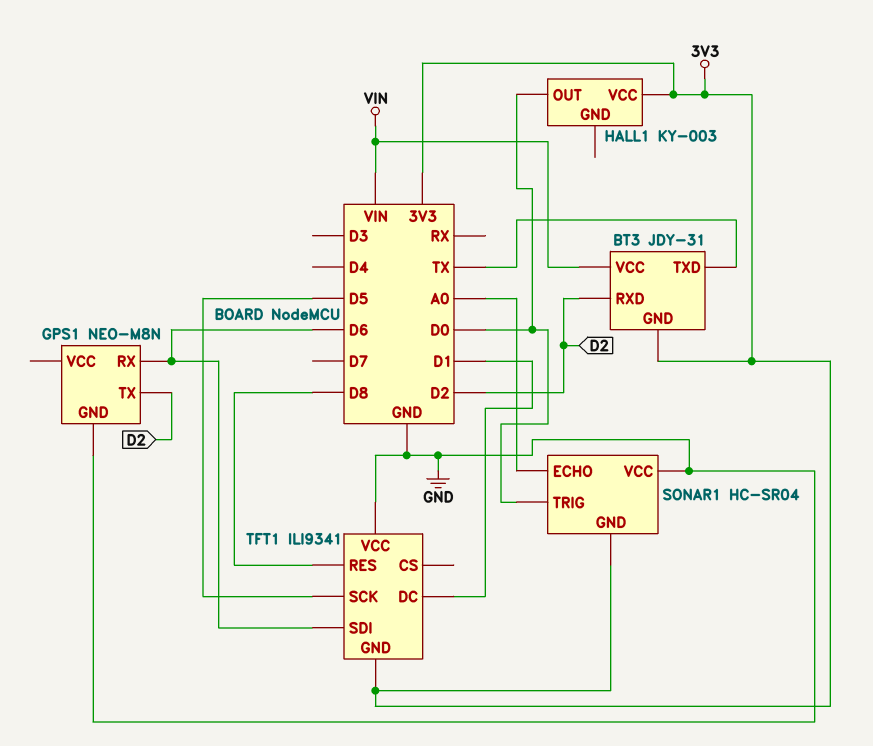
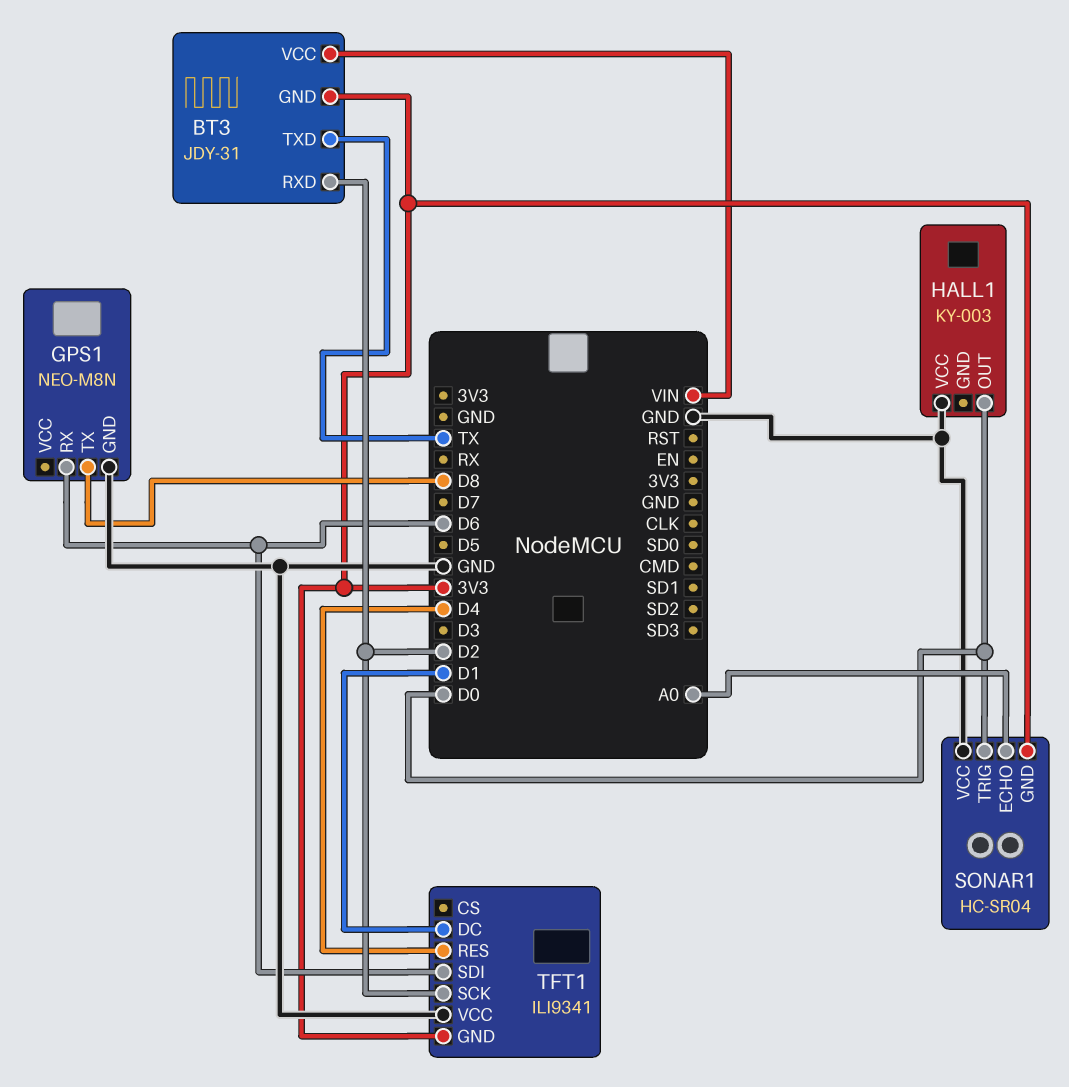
GPS1 pin TX: D2 -> D8
HALL1 pin VCC: 3V3 -> GND
TFT1 pin RES: D8 -> D4
TFT1 pin SCK: D5 -> D2

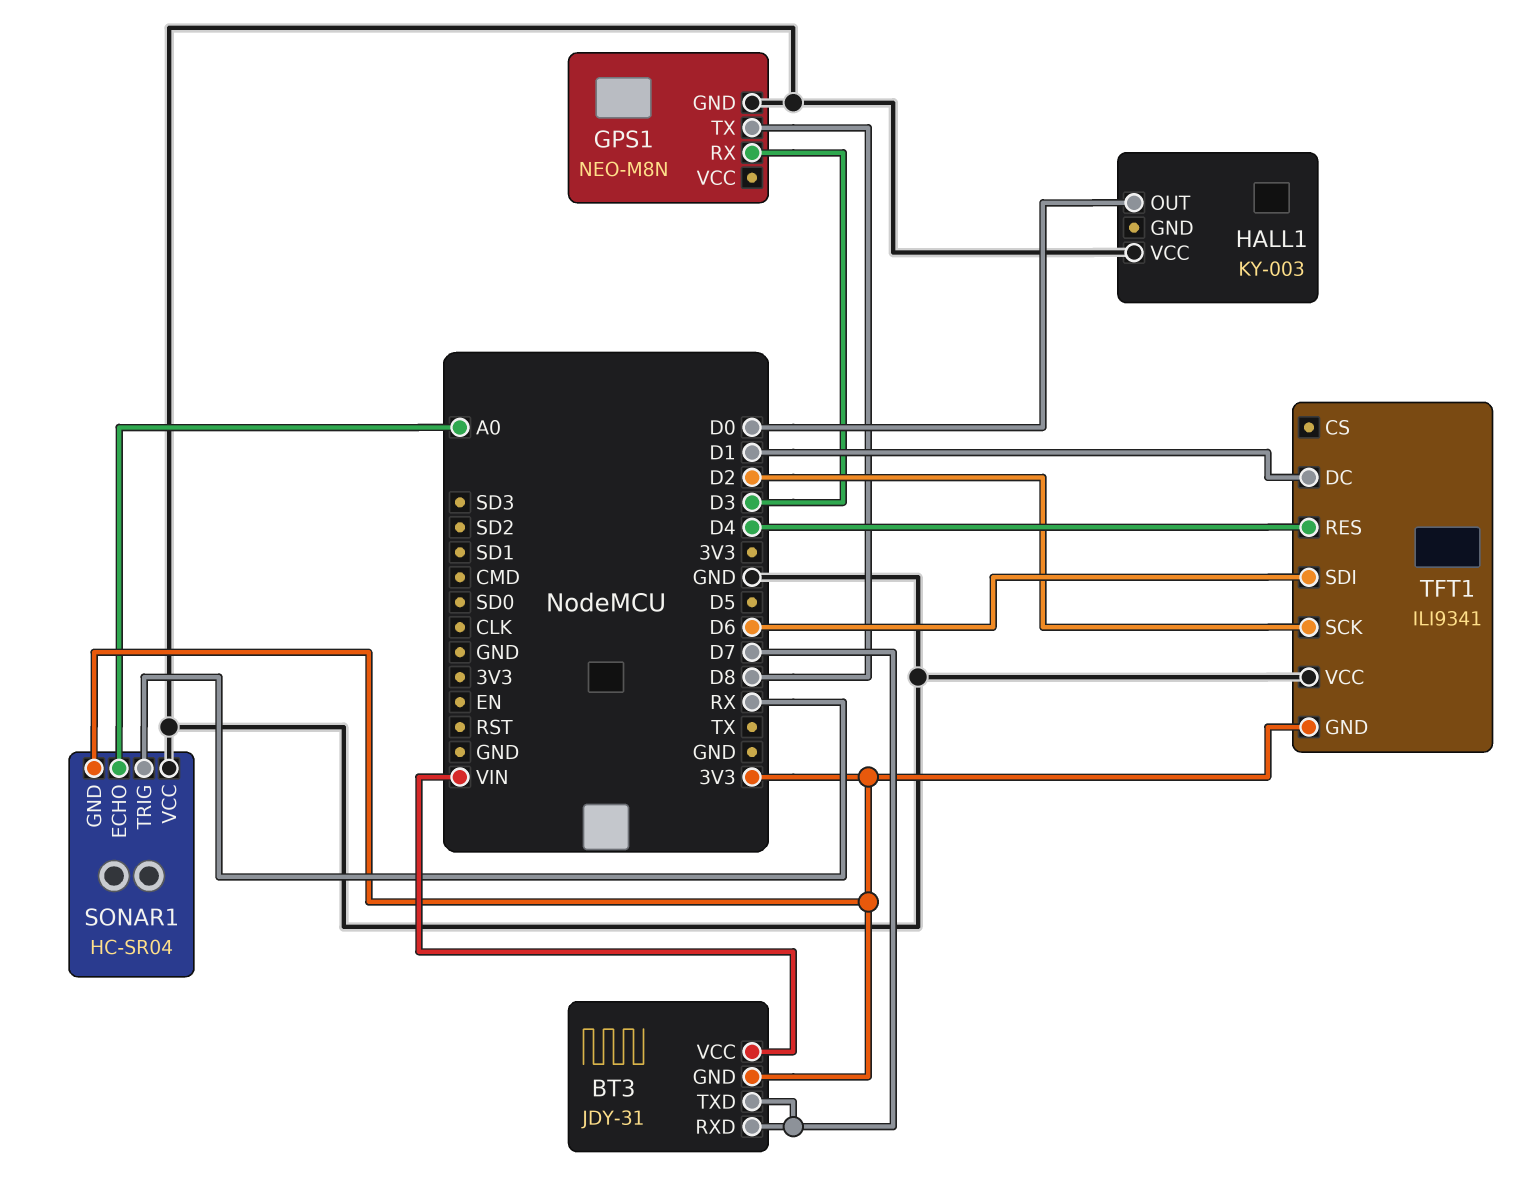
BT3 pin RXD: D2 -> D7
BT3 pin TXD: TX -> D7
GPS1 pin RX: D6 -> D3
SONAR1 pin TRIG: D0 -> RX

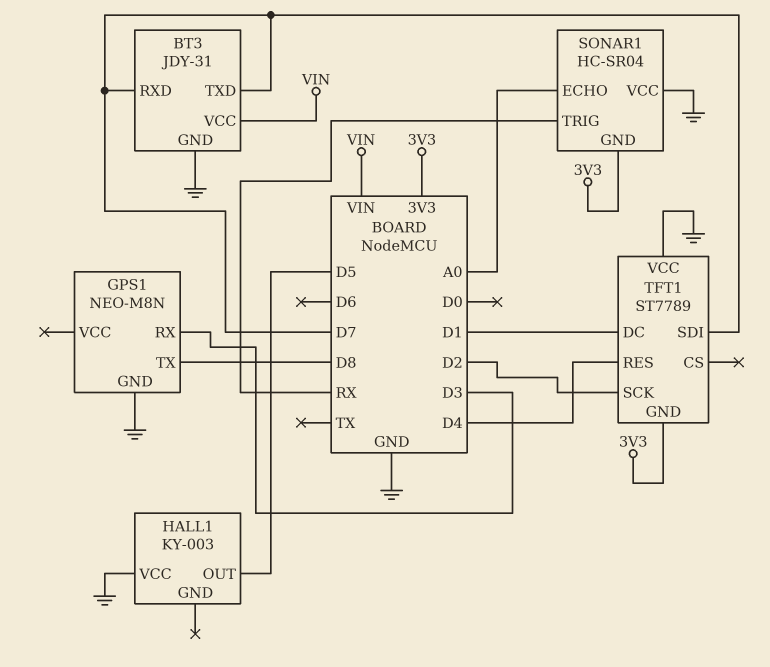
BT3 pin GND: 3V3 -> GND
HALL1 pin OUT: D0 -> D5
TFT1: ILI9341 -> ST7789
TFT1 pin SDI: D6 -> D7

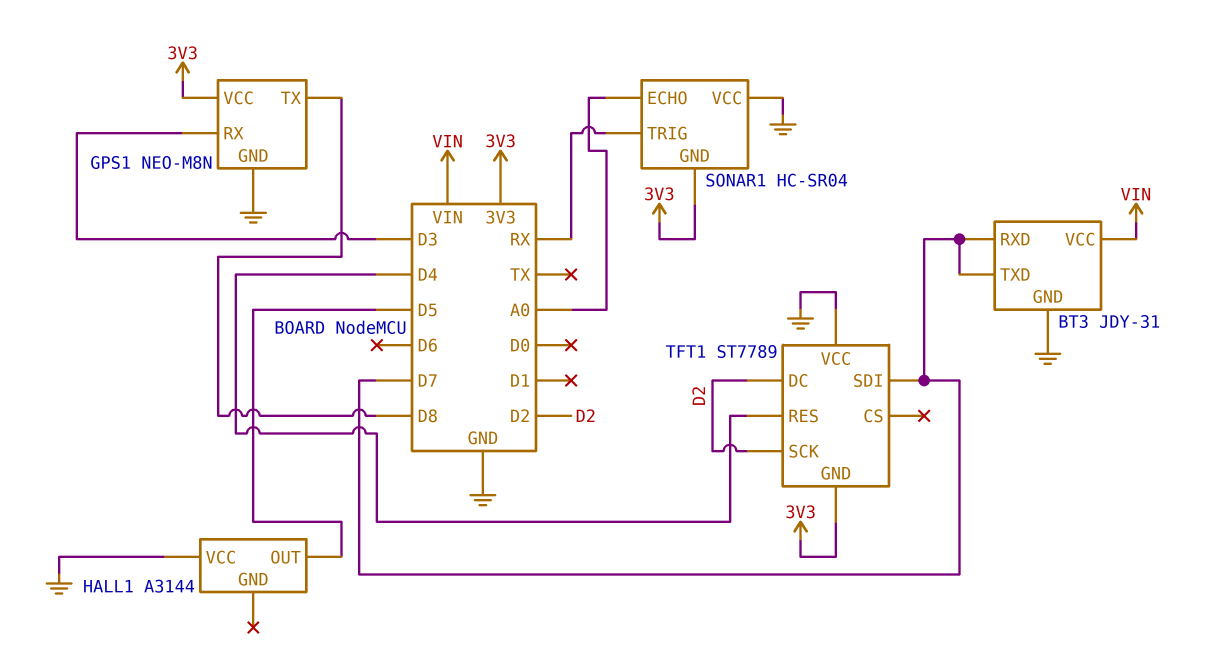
GPS1 pin VCC: none -> 3V3
HALL1: KY-003 -> A3144
TFT1 pin DC: D1 -> D2

